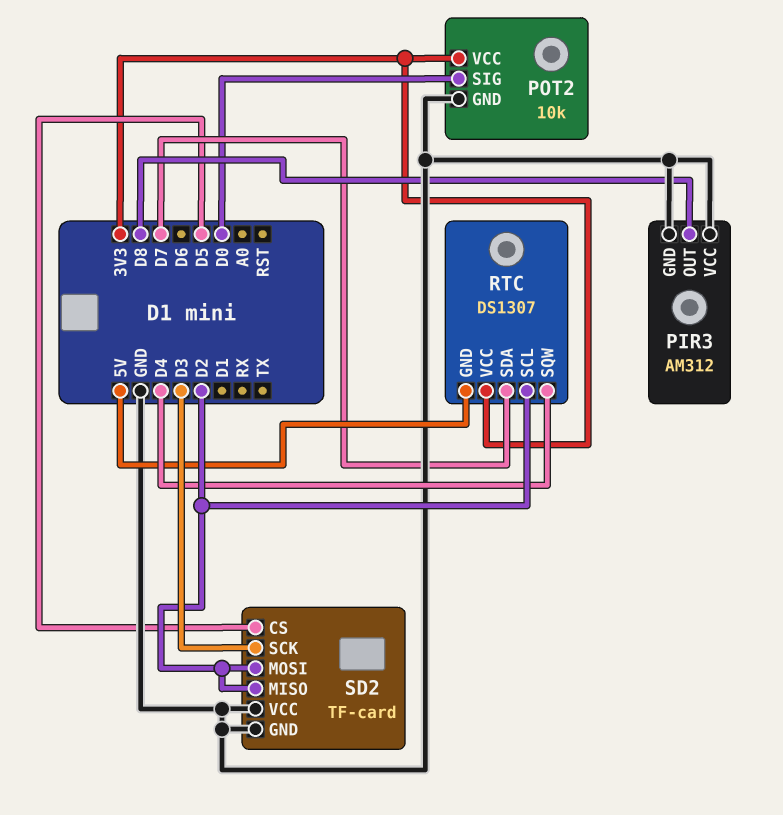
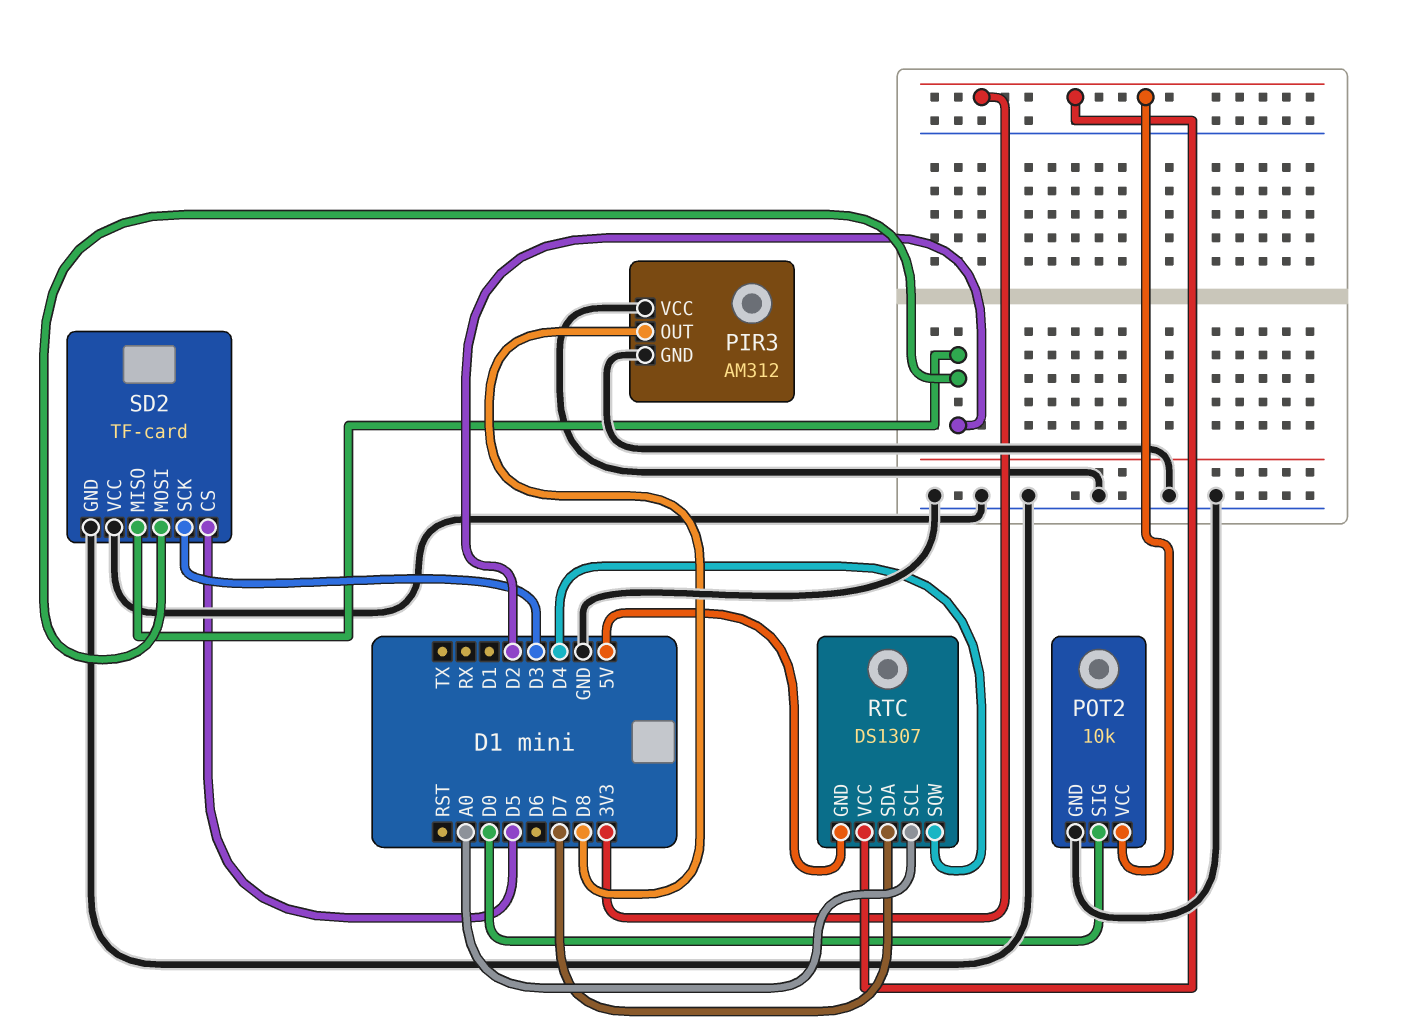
RTC pin SCL: D2 -> A0

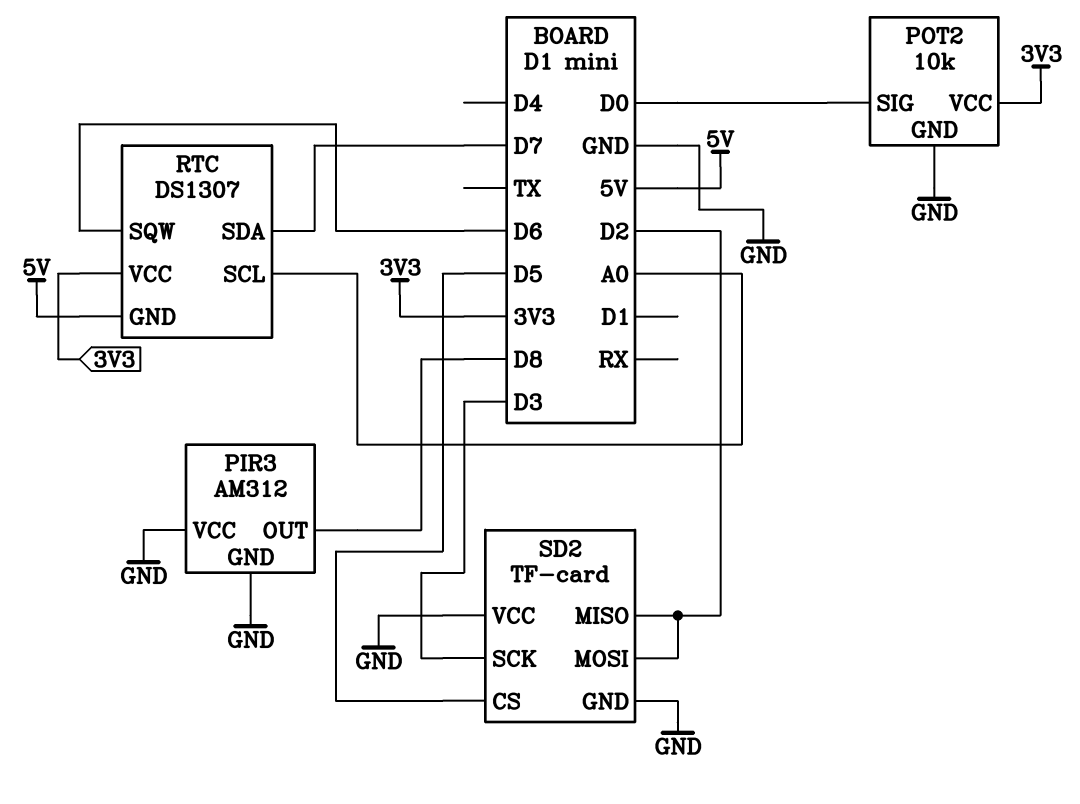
RTC pin SQW: D4 -> D6

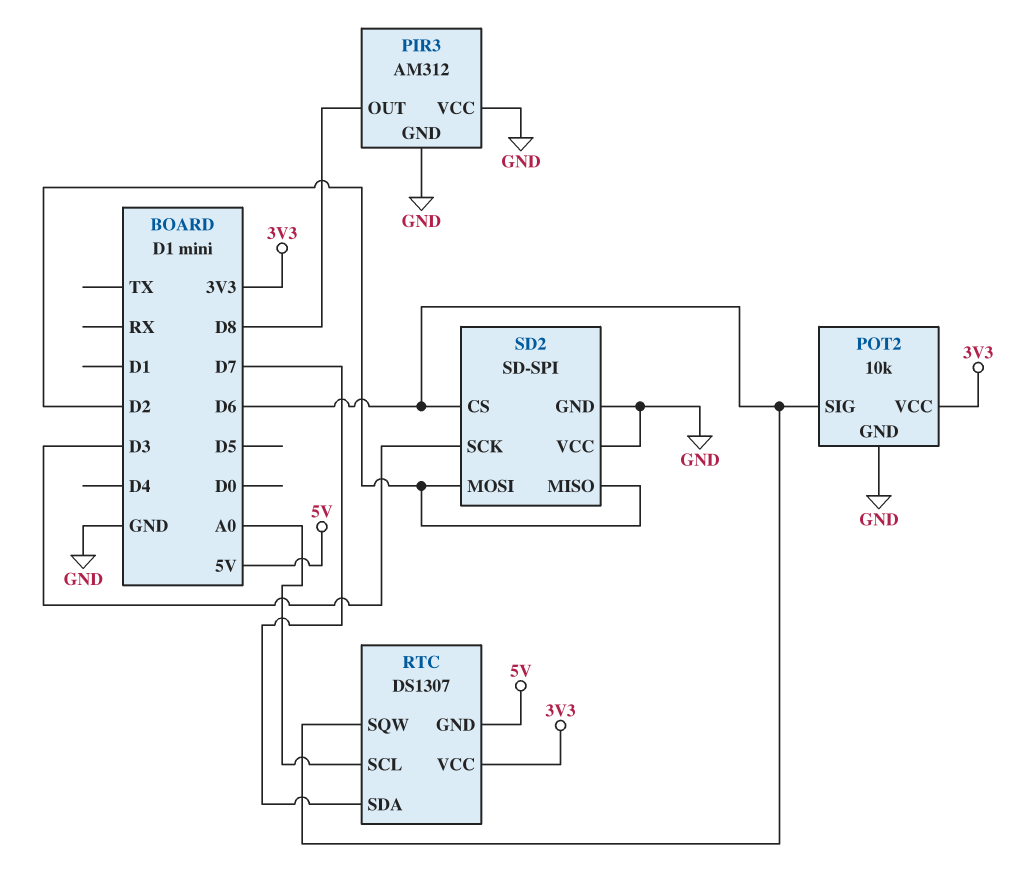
POT2 pin SIG: D0 -> D6
SD2: TF-card -> SD-SPI
SD2 pin CS: D5 -> D6

